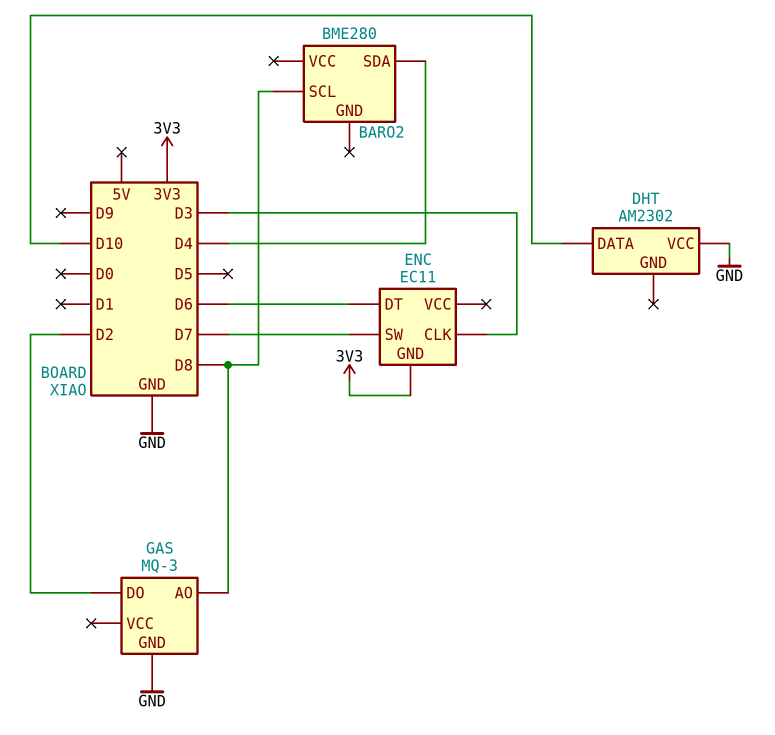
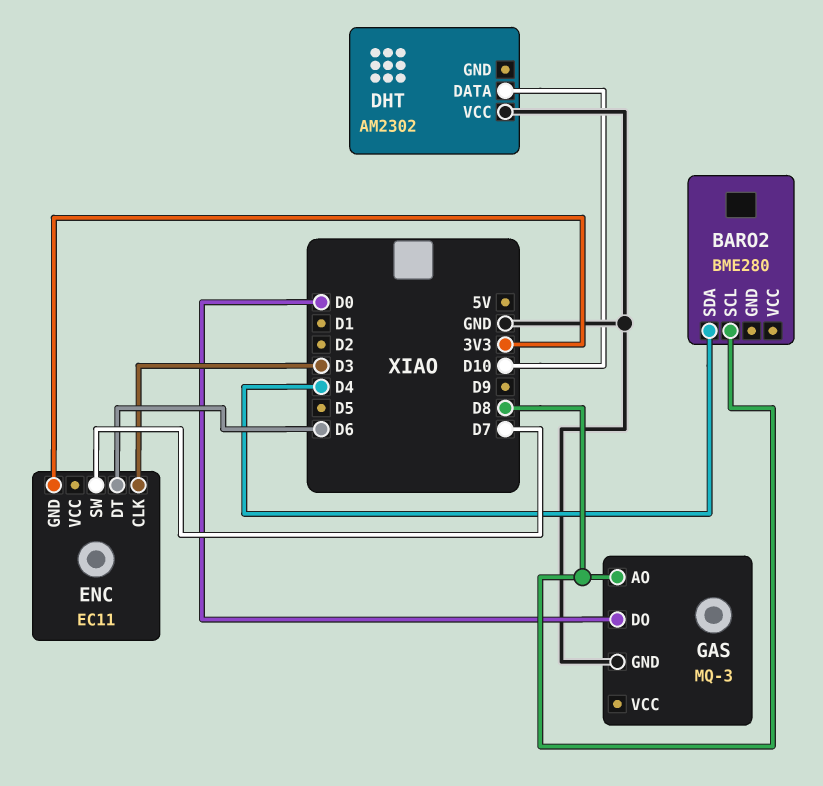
GAS pin DO: D2 -> D0

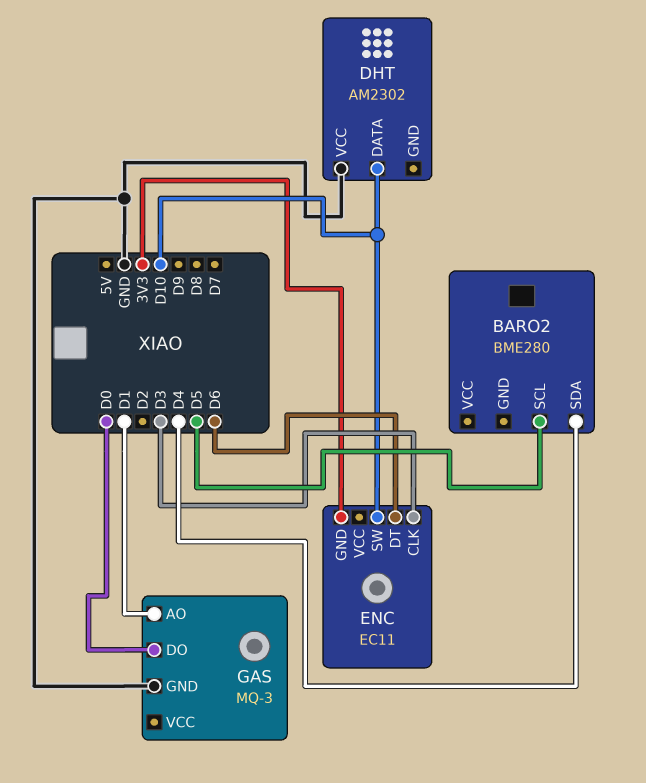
BARO2 pin SCL: D8 -> D5
ENC pin SW: D7 -> D10
GAS pin AO: D8 -> D1

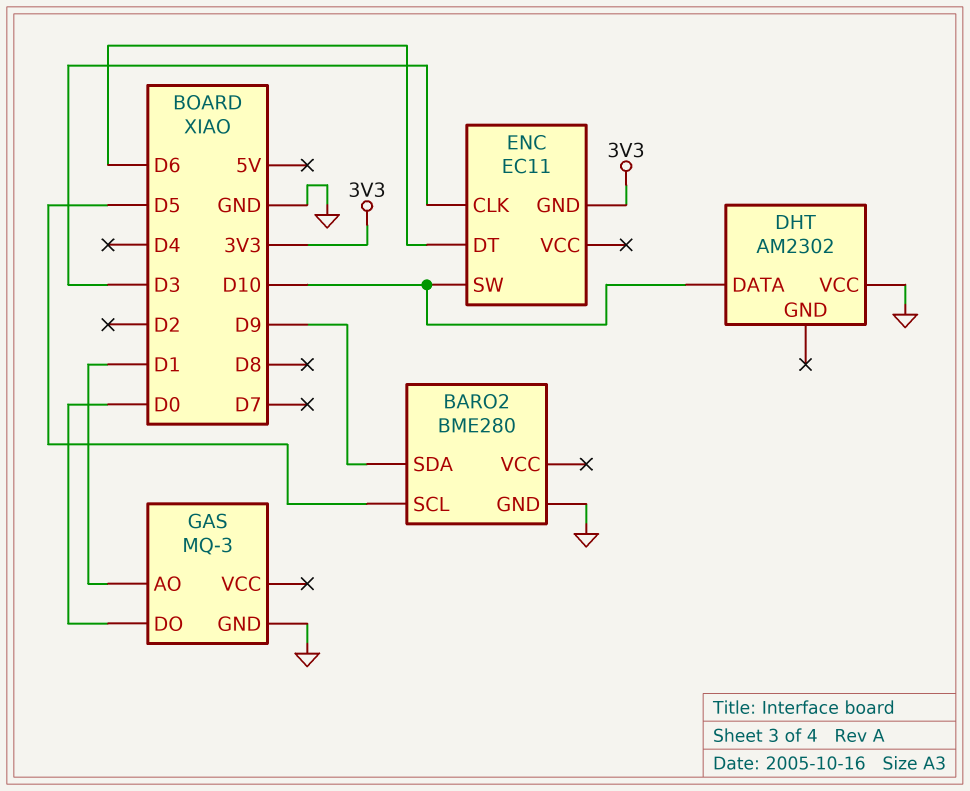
BARO2 pin GND: none -> GND
BARO2 pin SDA: D4 -> D9

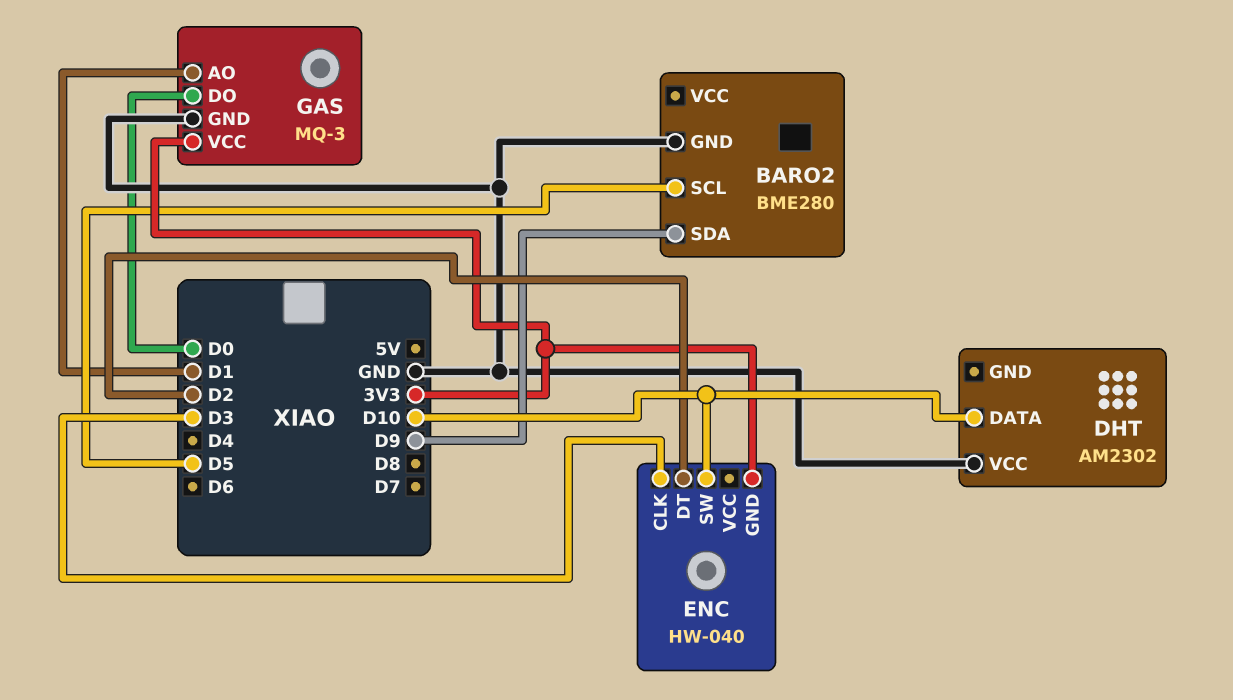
ENC: EC11 -> HW-040
ENC pin DT: D6 -> D2
GAS pin VCC: none -> 3V3

